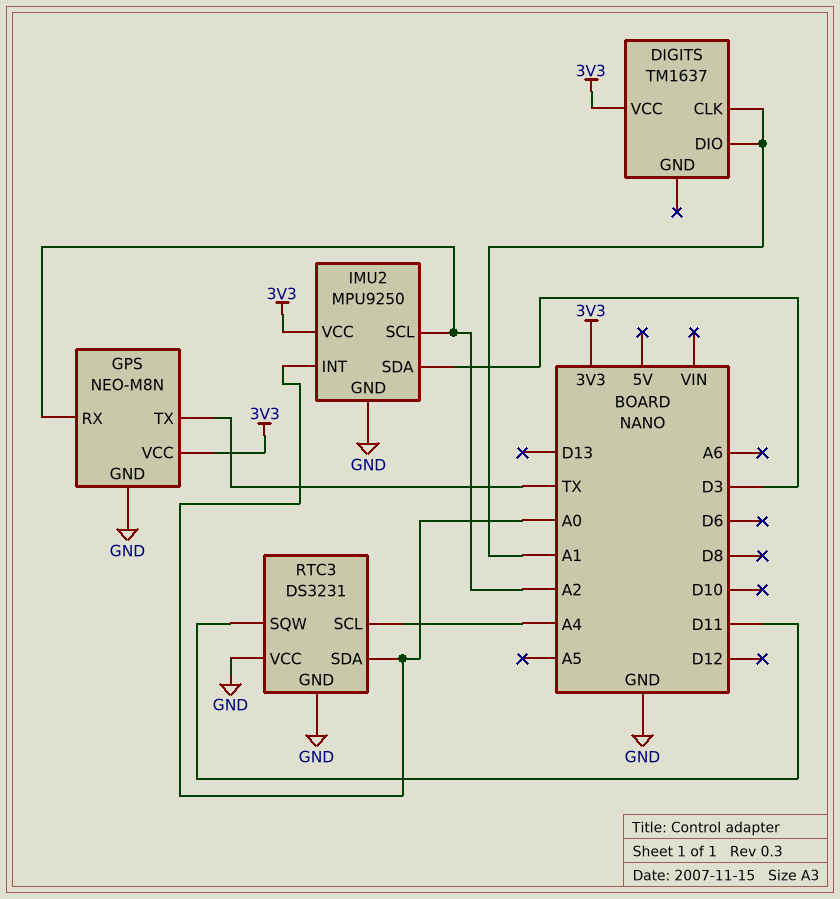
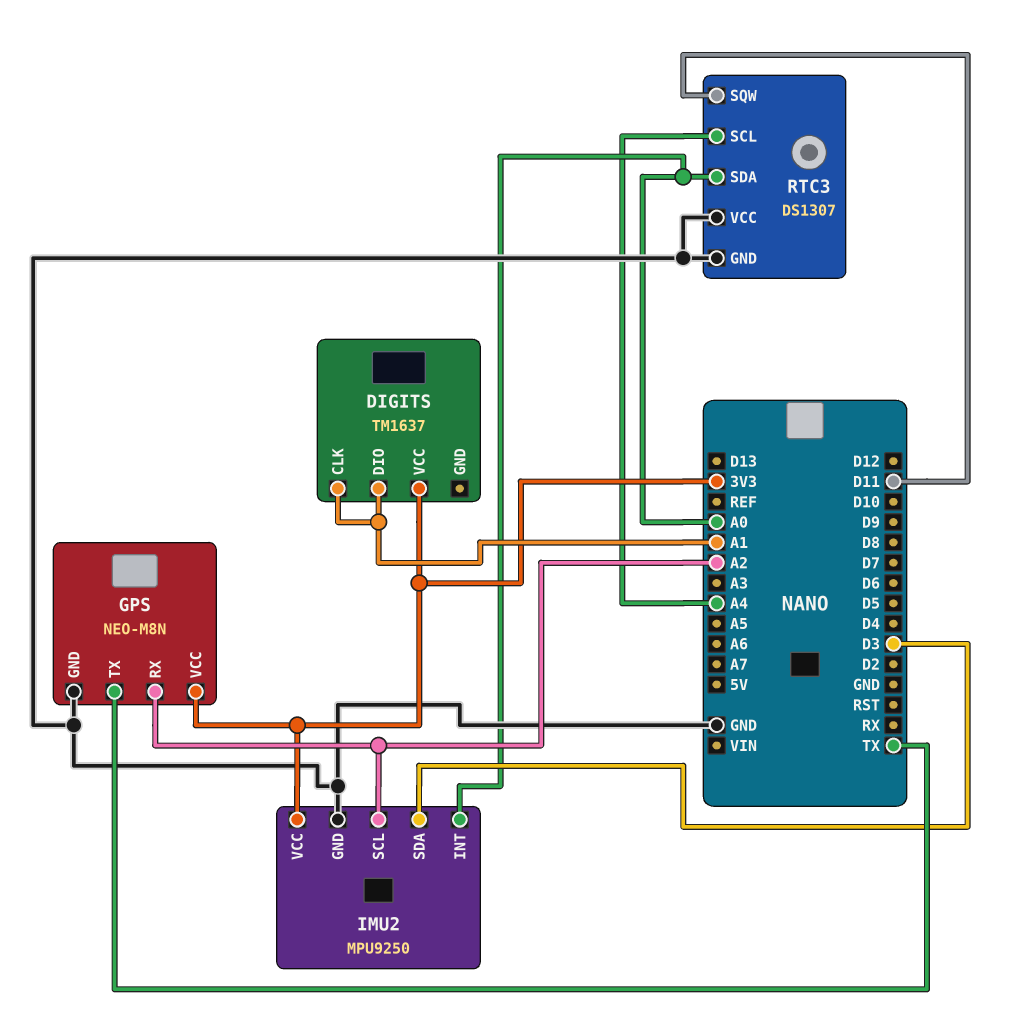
RTC3: DS3231 -> DS1307

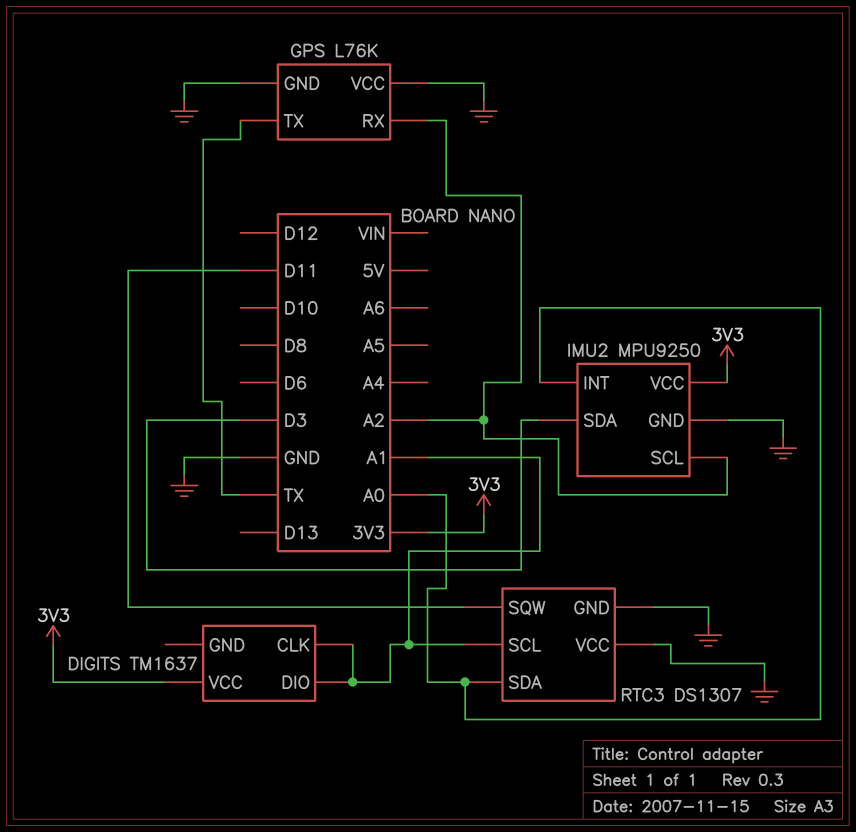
GPS: NEO-M8N -> L76K
GPS pin VCC: 3V3 -> GND
RTC3 pin SCL: A4 -> A1

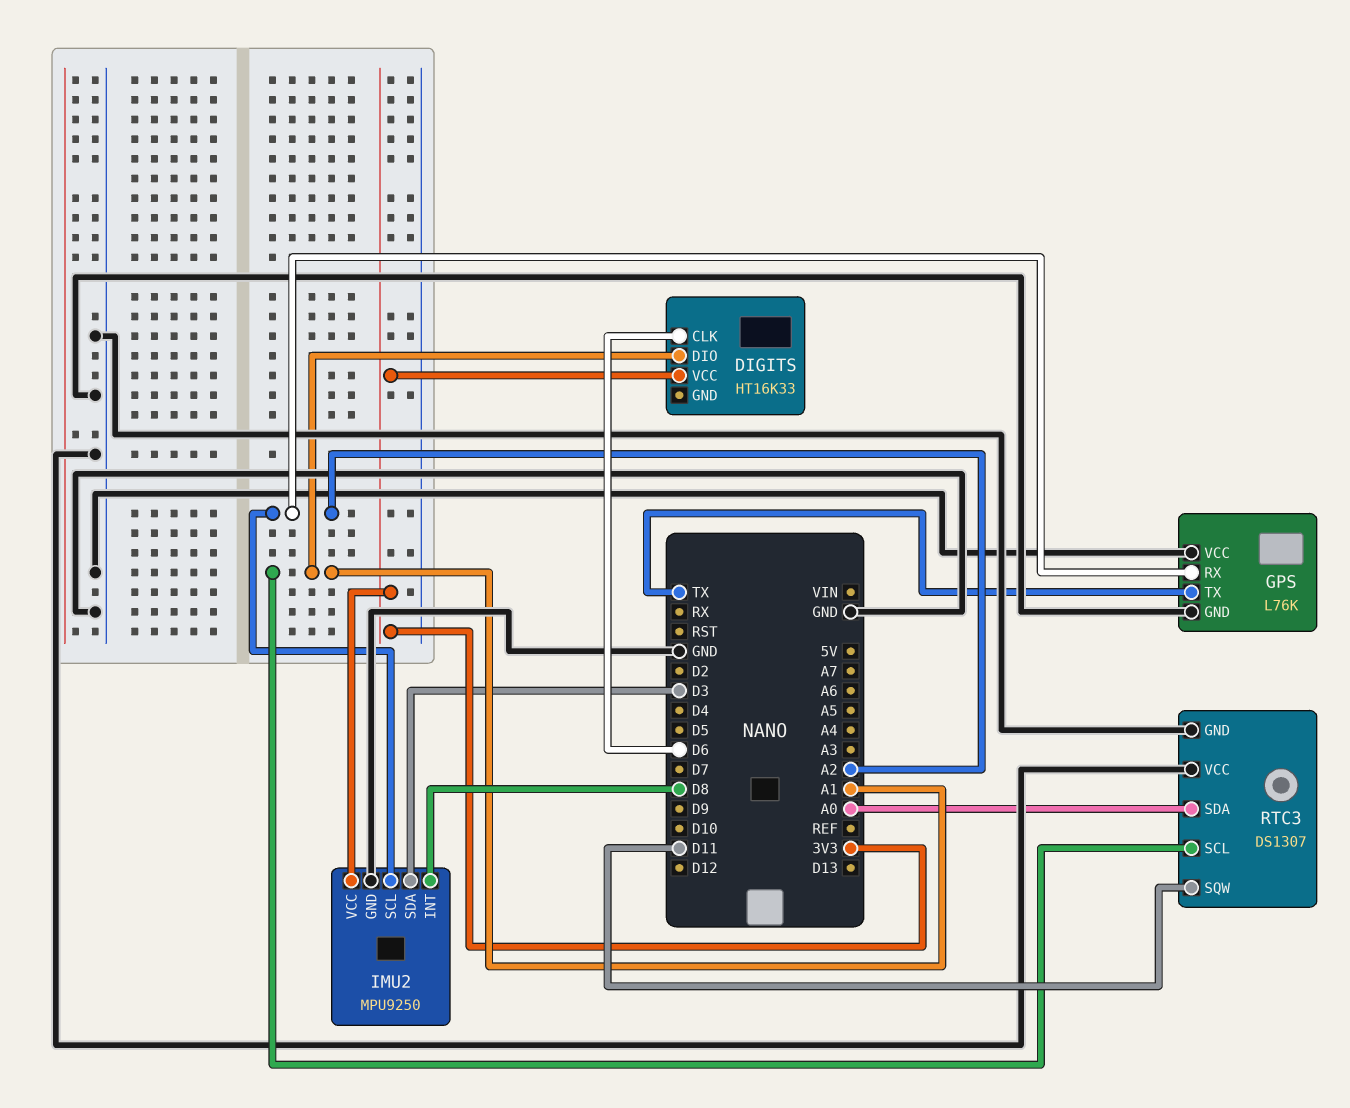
DIGITS: TM1637 -> HT16K33
DIGITS pin CLK: A1 -> D6
IMU2 pin INT: A0 -> D8

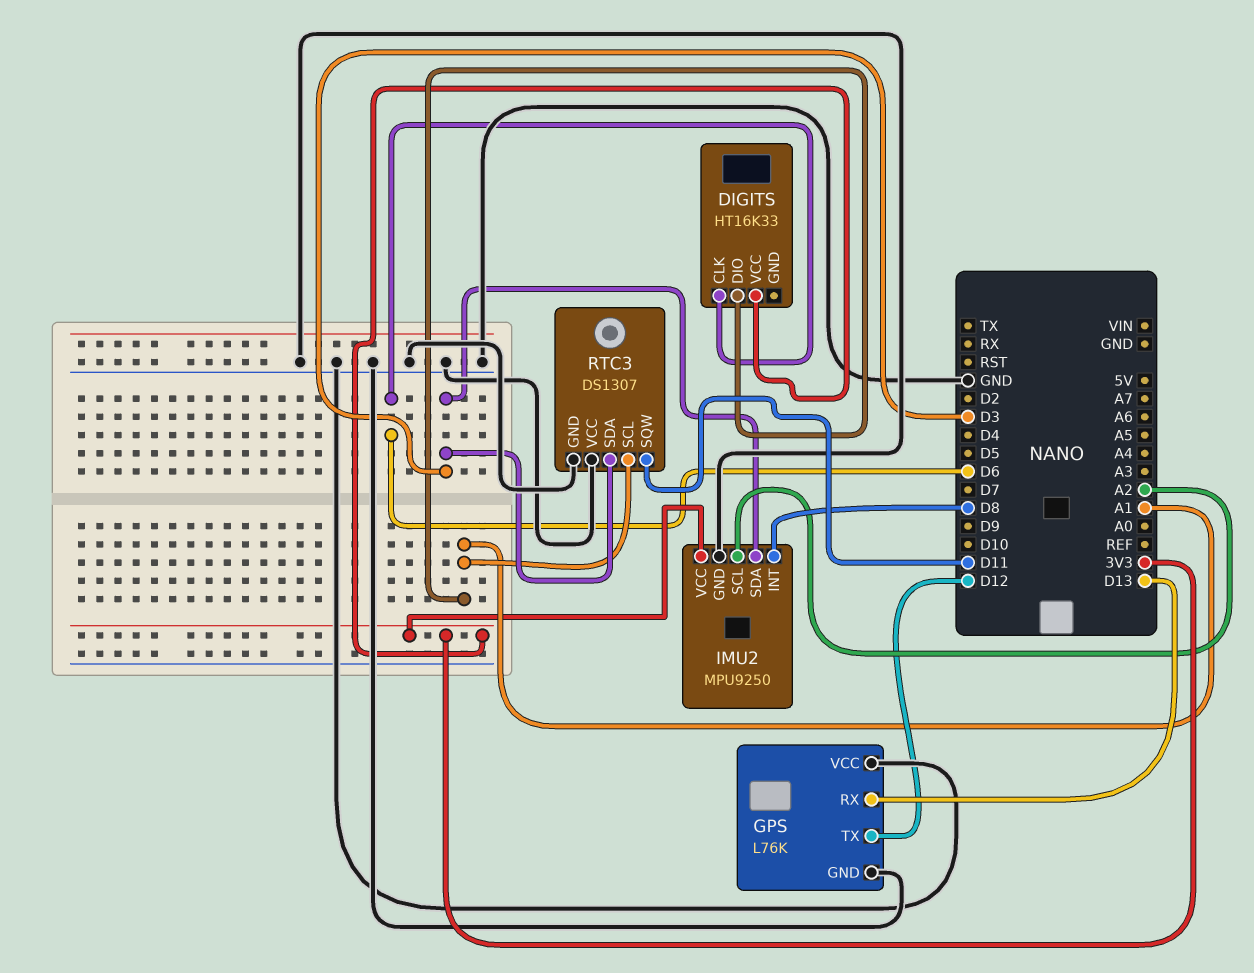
GPS pin RX: A2 -> D13
GPS pin TX: TX -> D12
RTC3 pin SDA: A0 -> D3

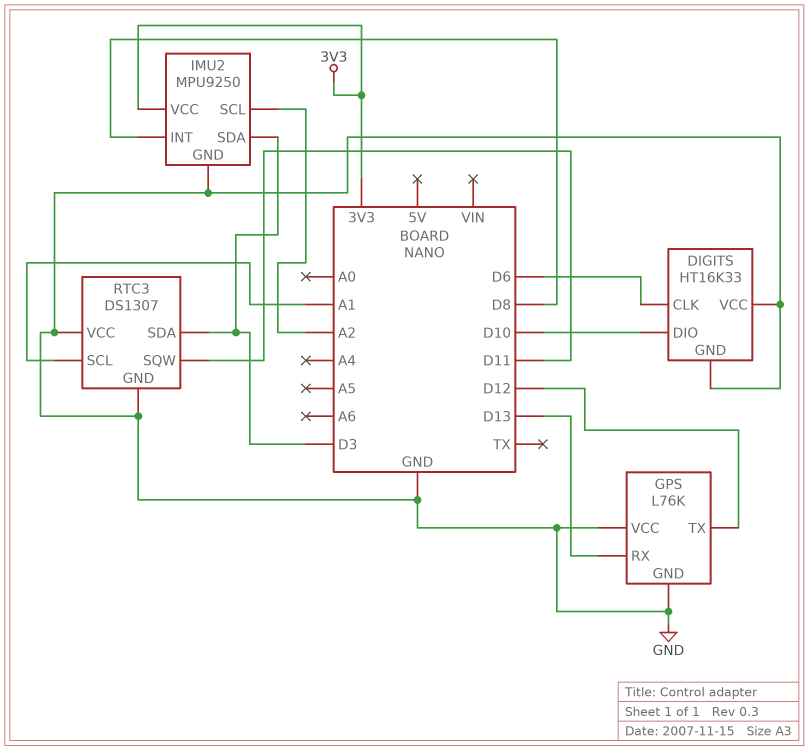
DIGITS pin DIO: A1 -> D10
DIGITS pin GND: none -> GND
DIGITS pin VCC: 3V3 -> GND

